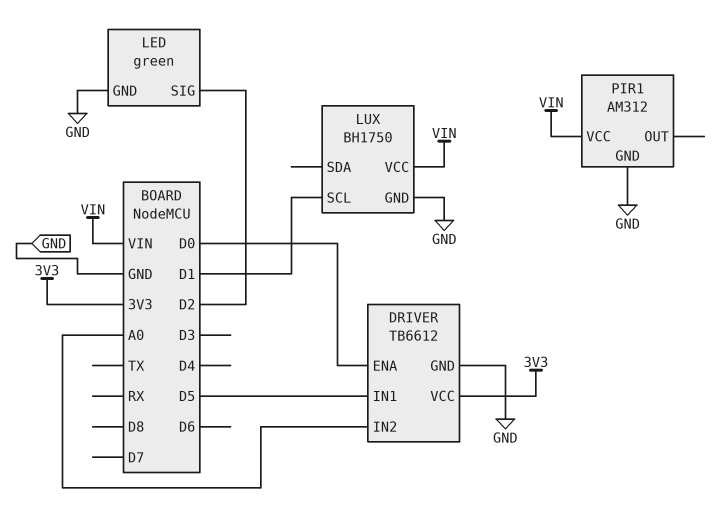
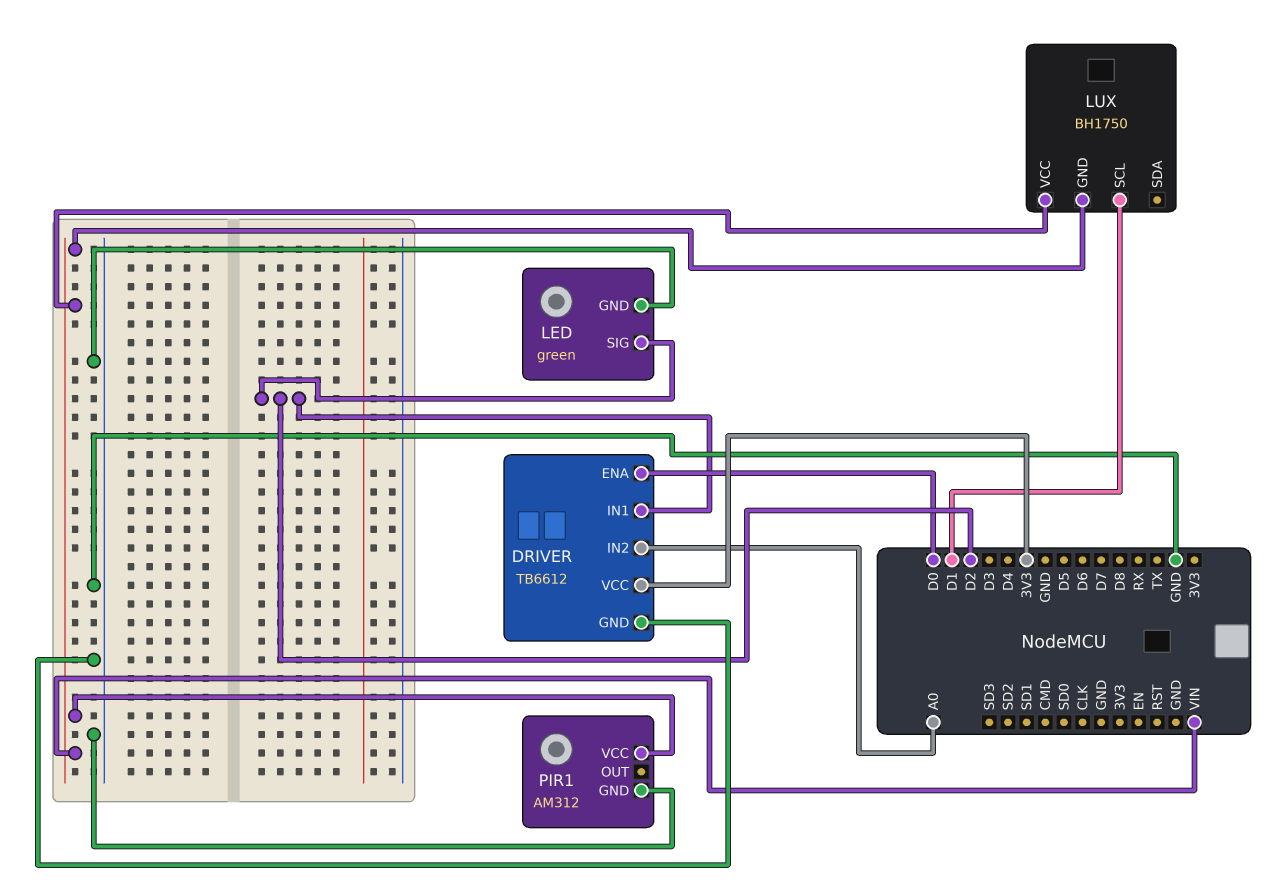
DRIVER pin IN1: D5 -> D2
LUX pin GND: GND -> VIN

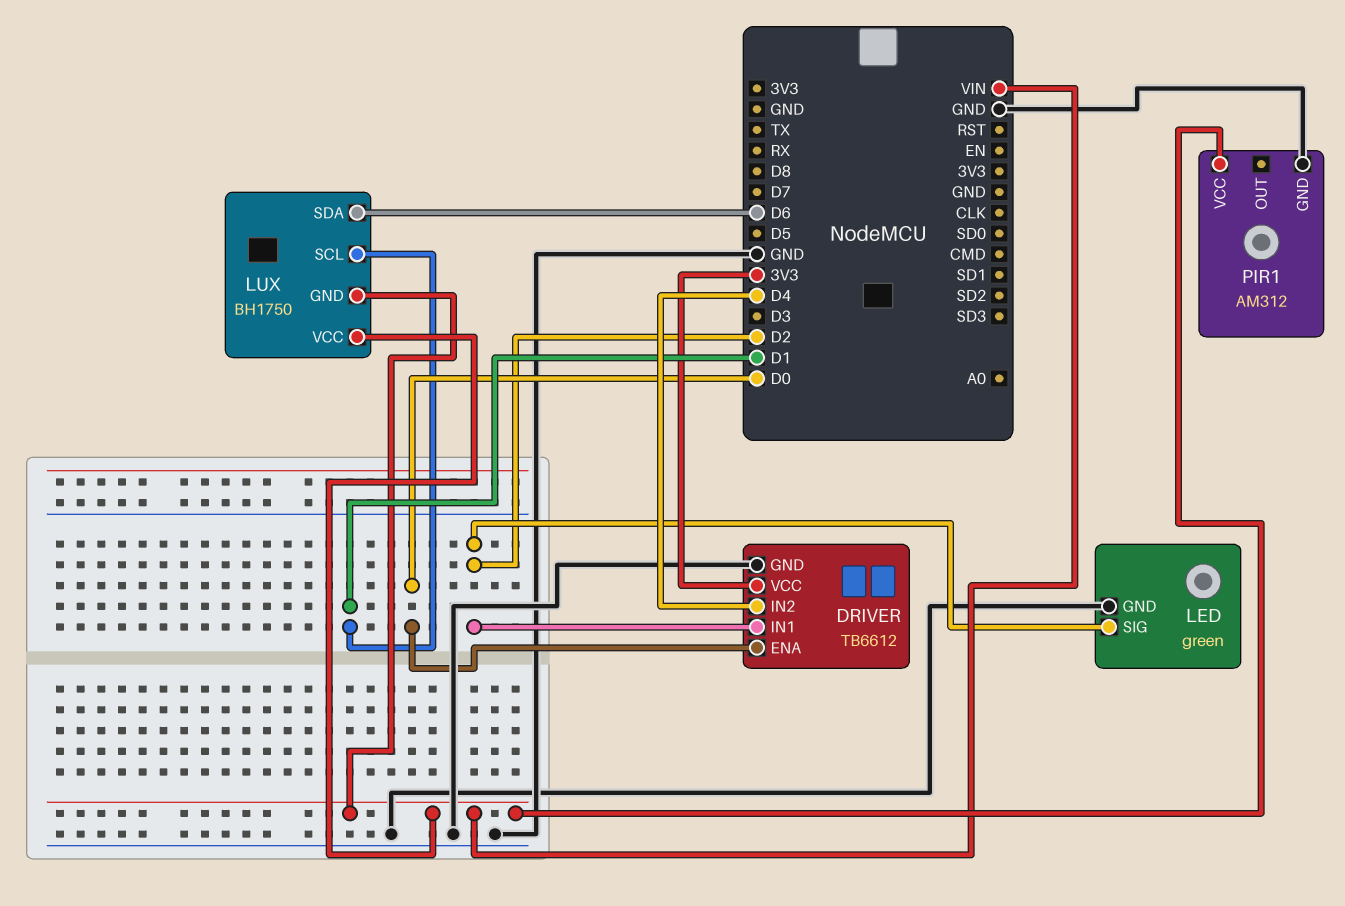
DRIVER pin IN2: A0 -> D4
LUX pin SDA: none -> D6

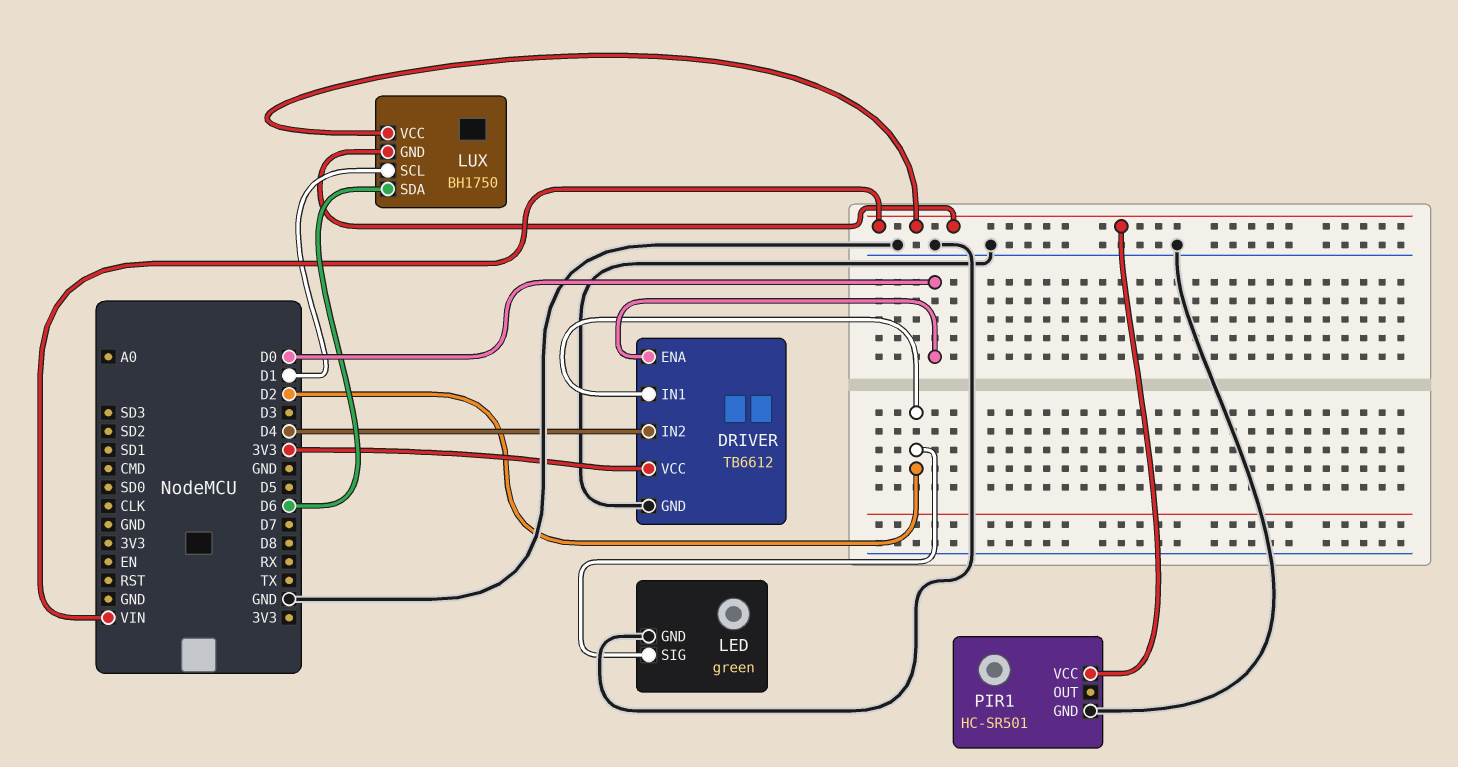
PIR1: AM312 -> HC-SR501

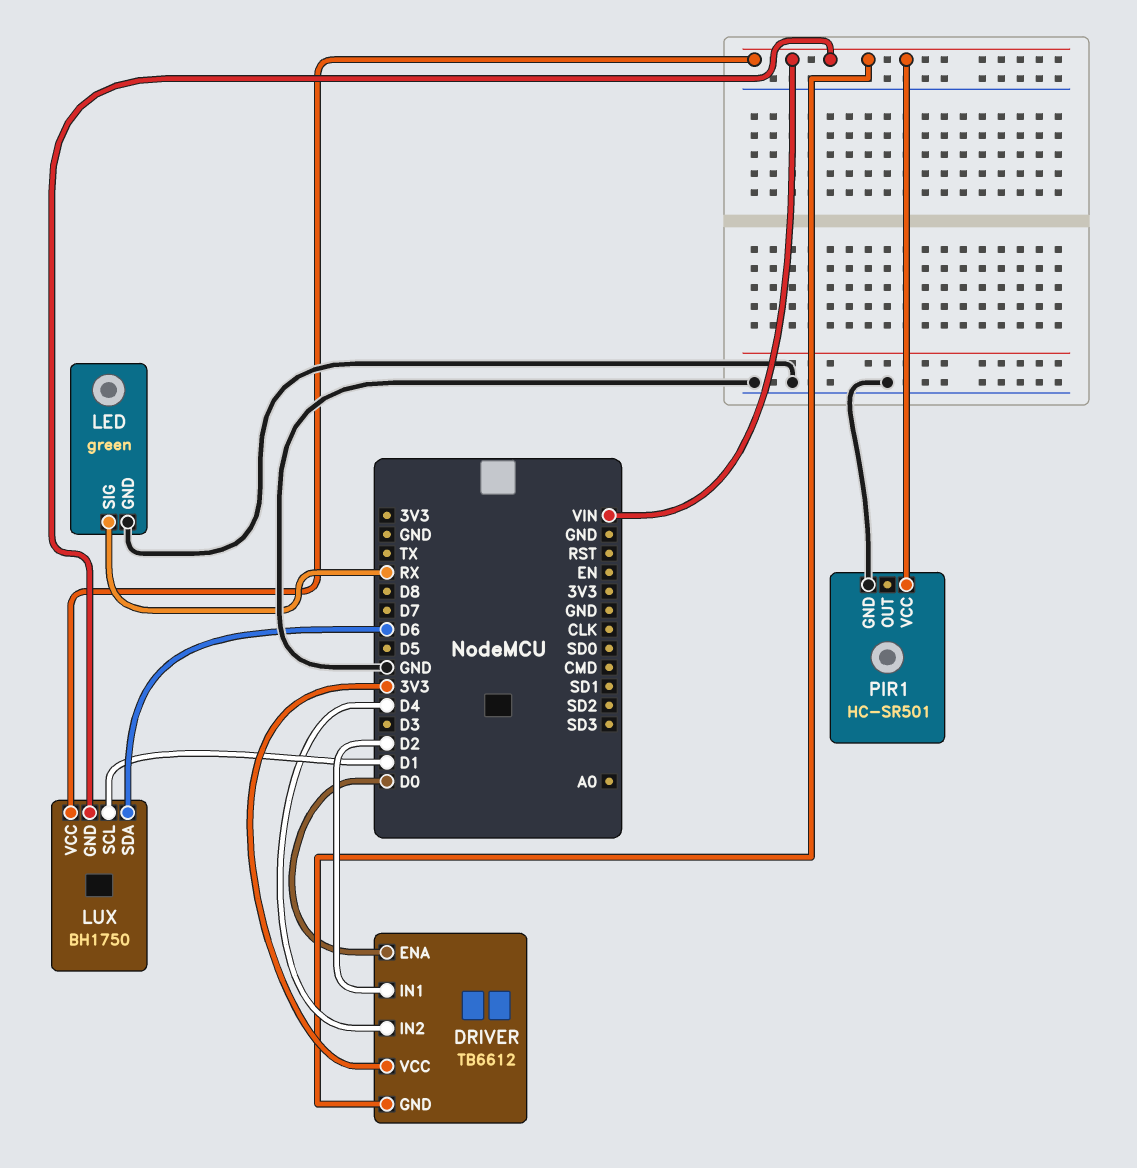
DRIVER pin GND: GND -> VIN
LED pin SIG: D2 -> RX

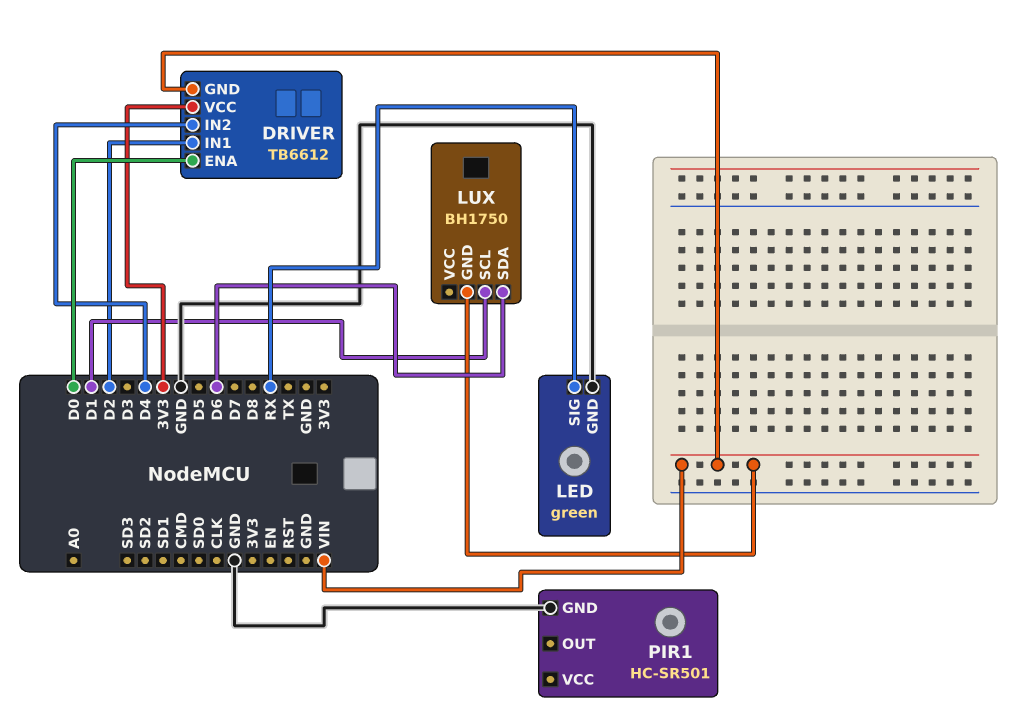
LUX pin VCC: VIN -> none
PIR1 pin VCC: VIN -> none

